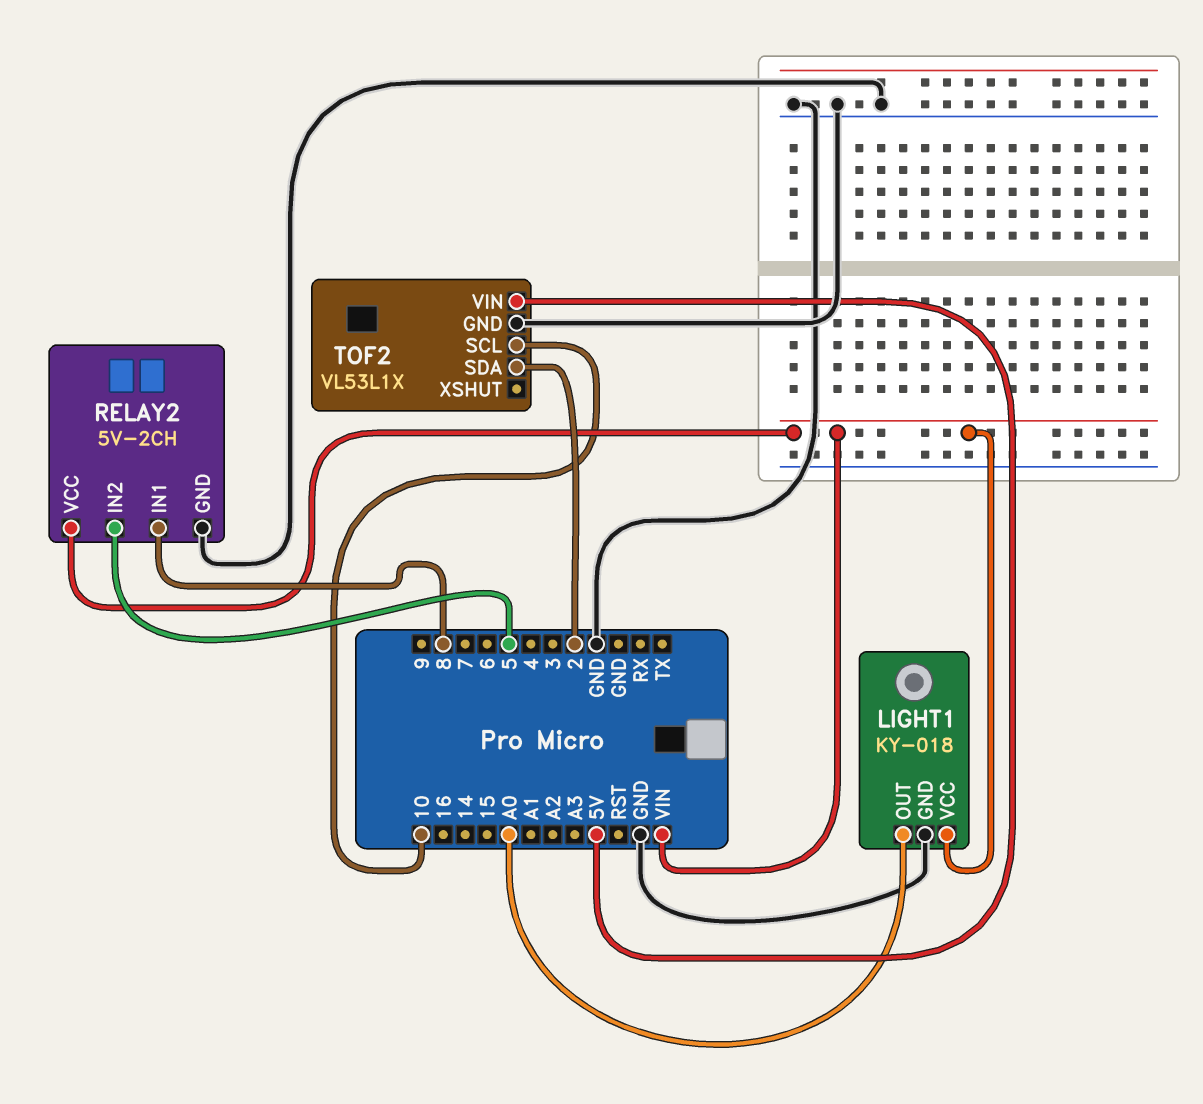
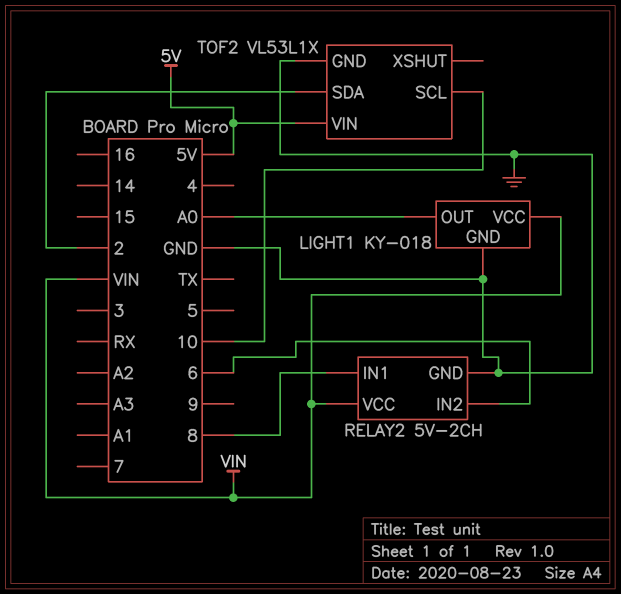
RELAY2 pin IN2: 5 -> 6

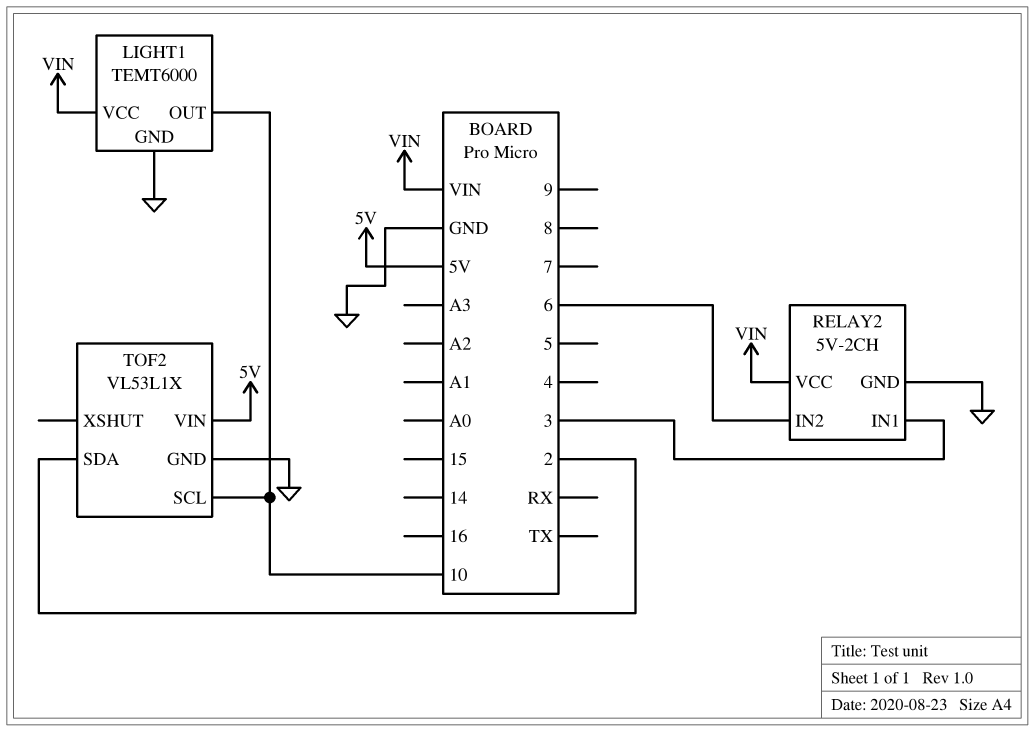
LIGHT1: KY-018 -> TEMT6000
LIGHT1 pin OUT: A0 -> 10
RELAY2 pin IN1: 8 -> 3

